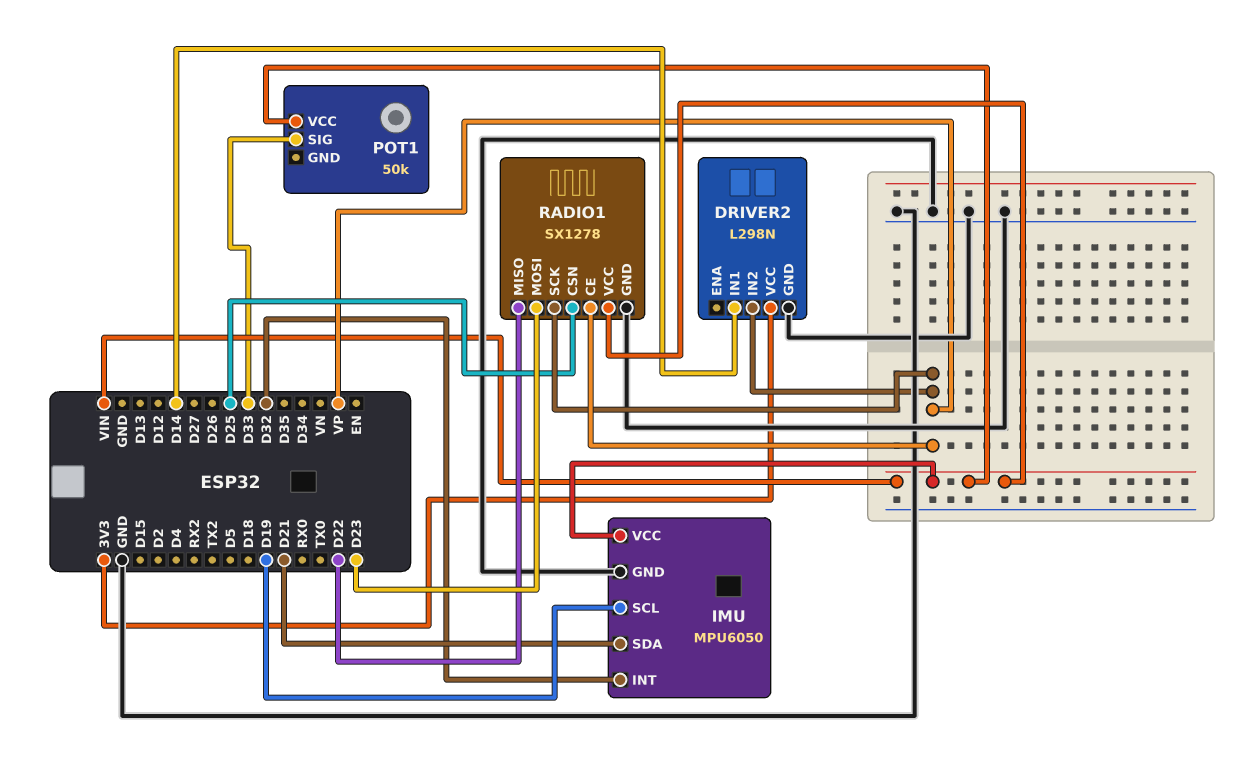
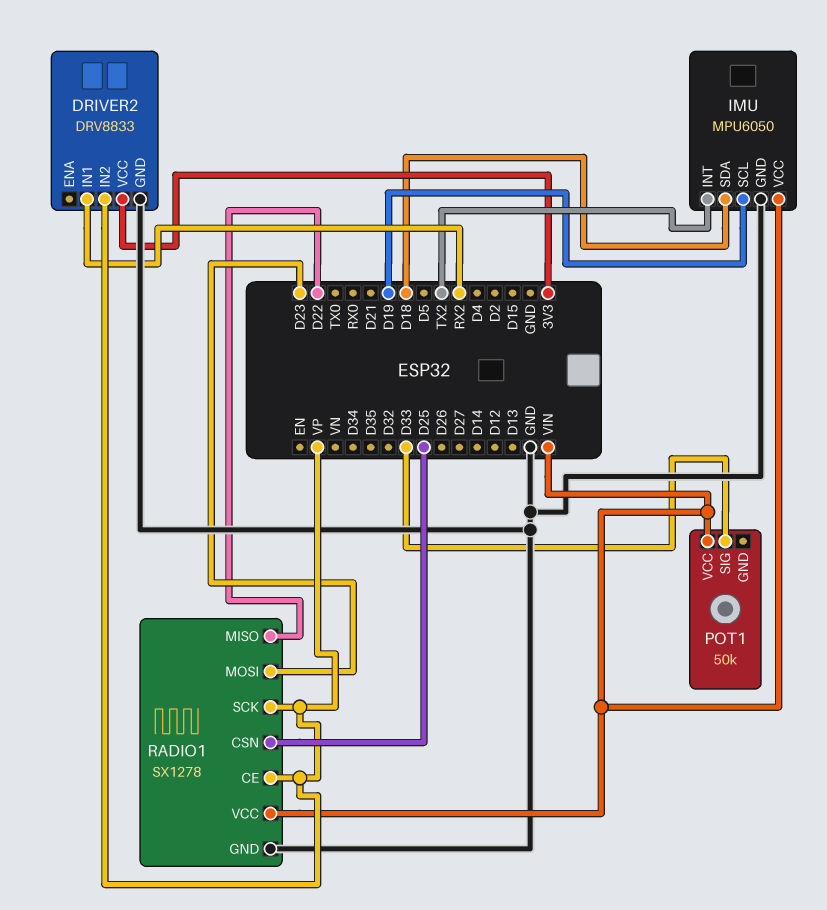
DRIVER2: L298N -> DRV8833
DRIVER2 pin IN1: D14 -> RX2
IMU pin INT: D32 -> TX2
IMU pin SDA: D21 -> D18

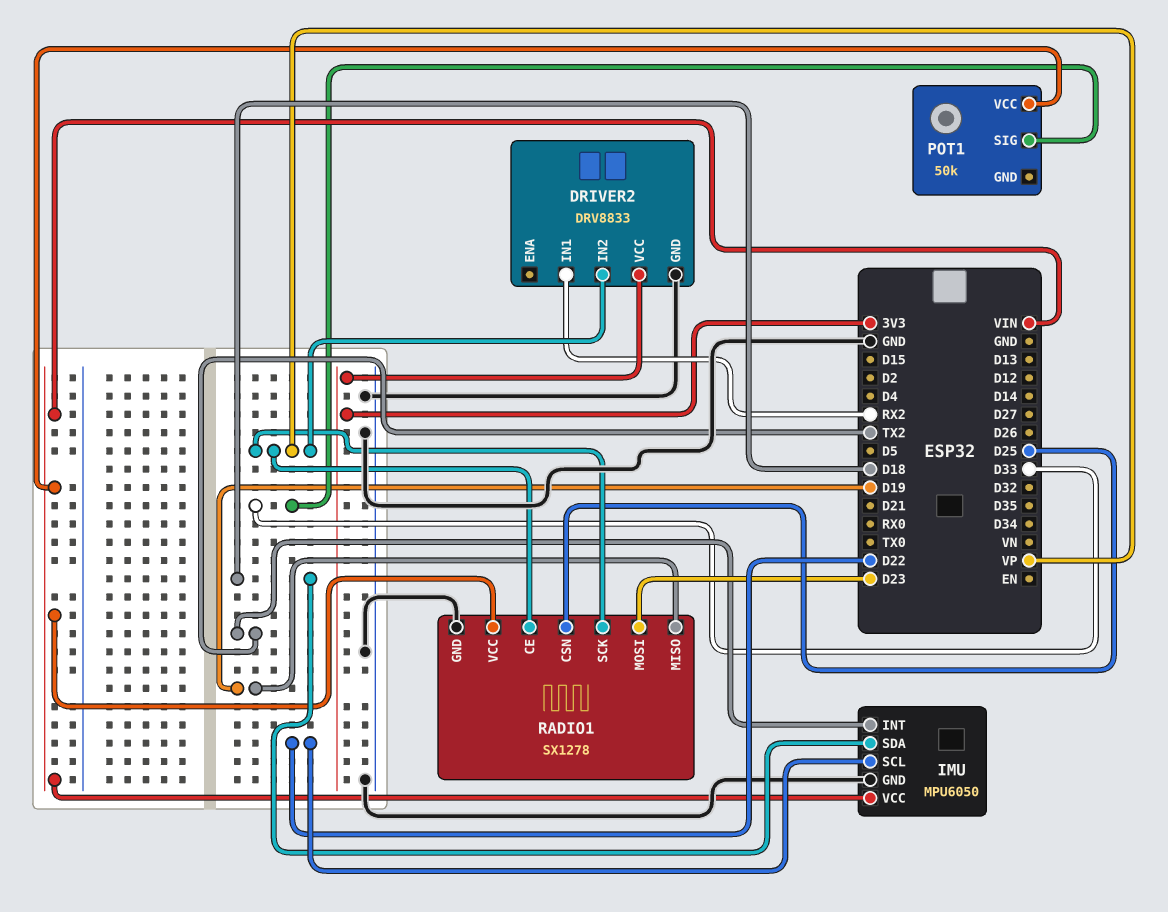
IMU pin SCL: D19 -> D22
RADIO1 pin MISO: D22 -> D19

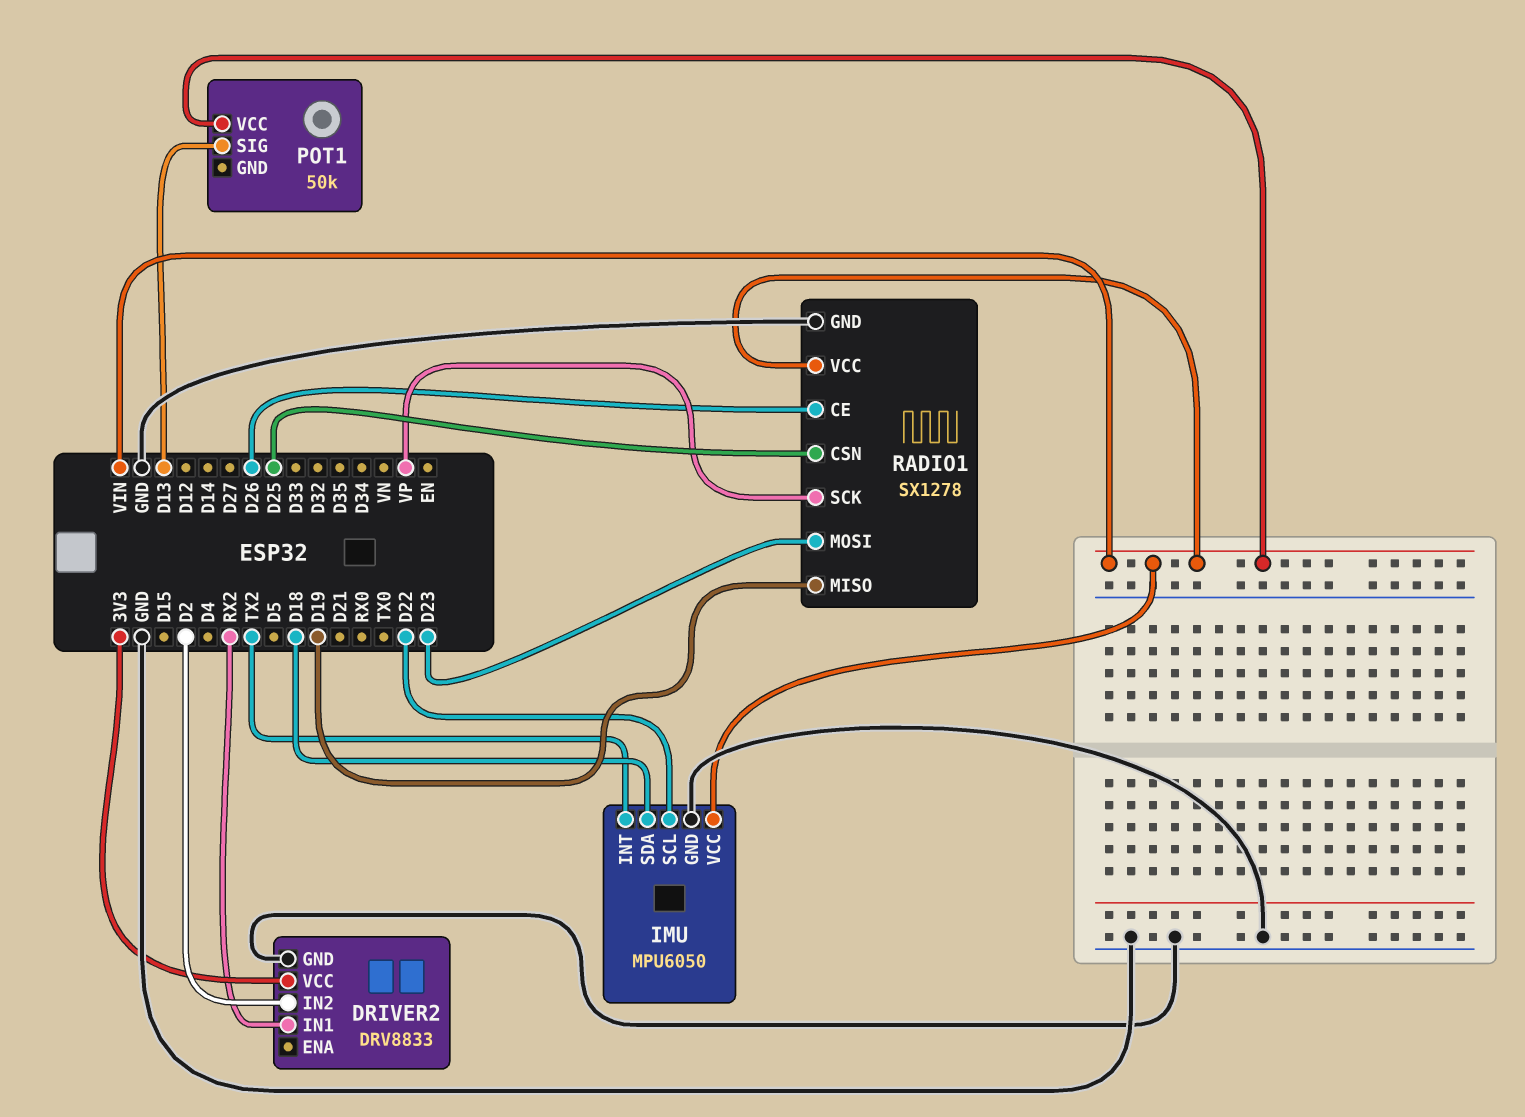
DRIVER2 pin IN2: VP -> D2
POT1 pin SIG: D33 -> D13
RADIO1 pin CE: VP -> D26

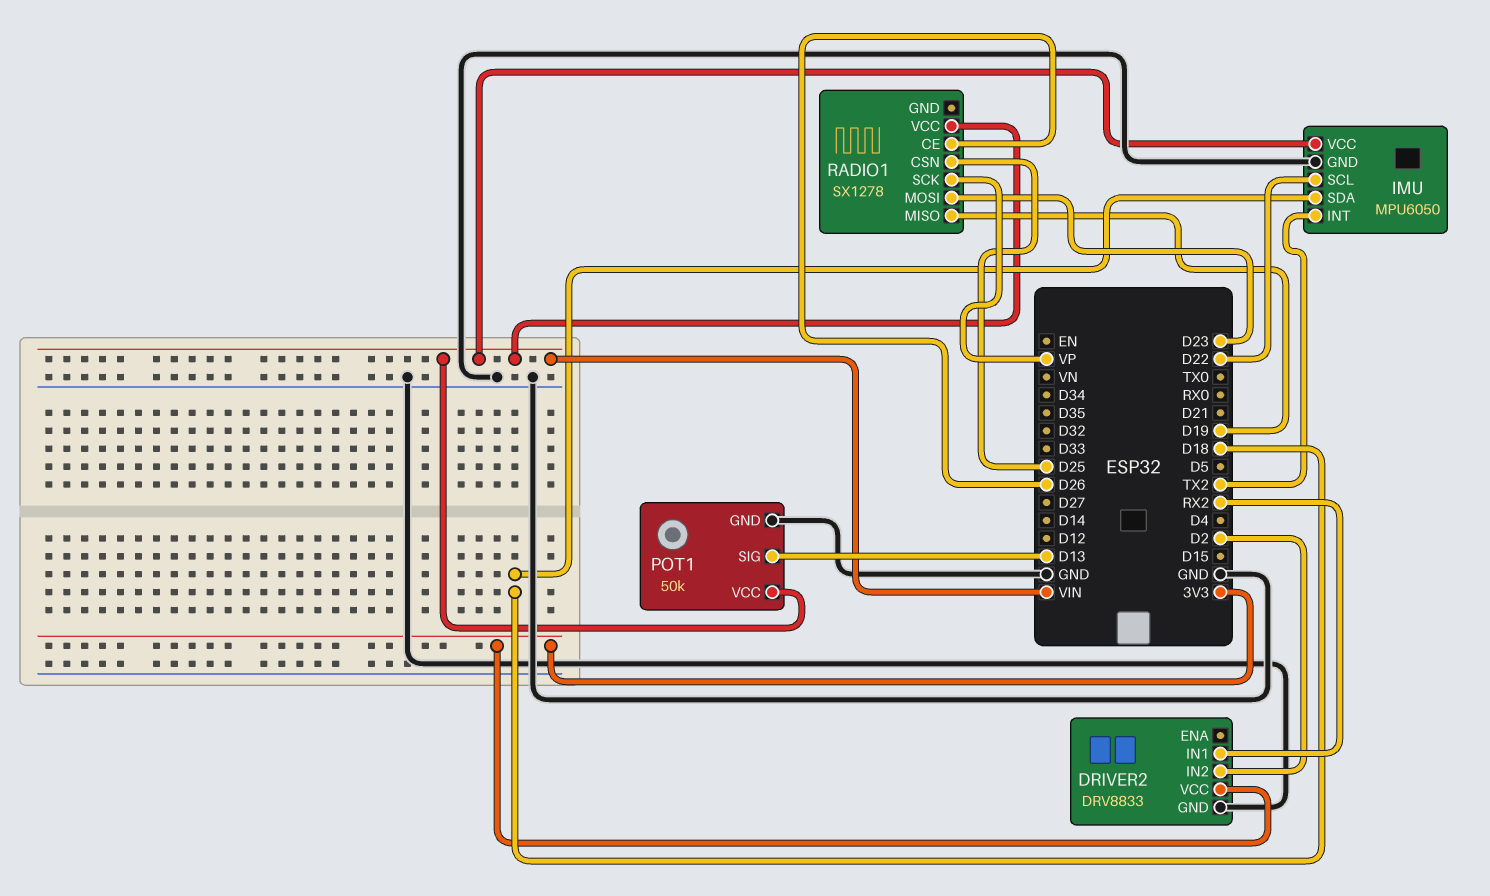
POT1 pin GND: none -> GND
RADIO1 pin GND: GND -> none

